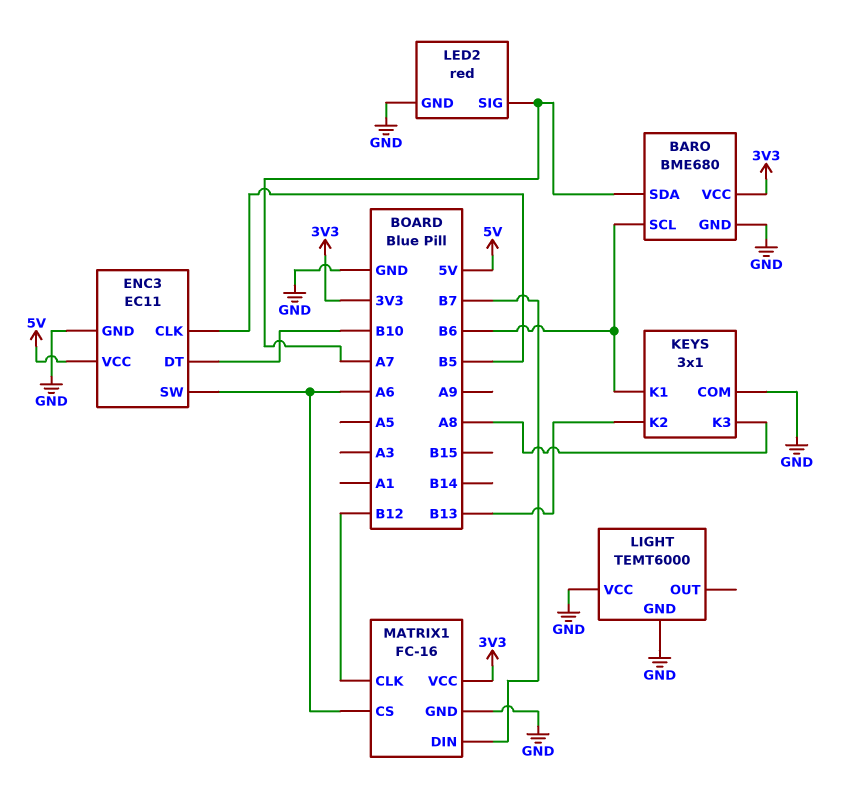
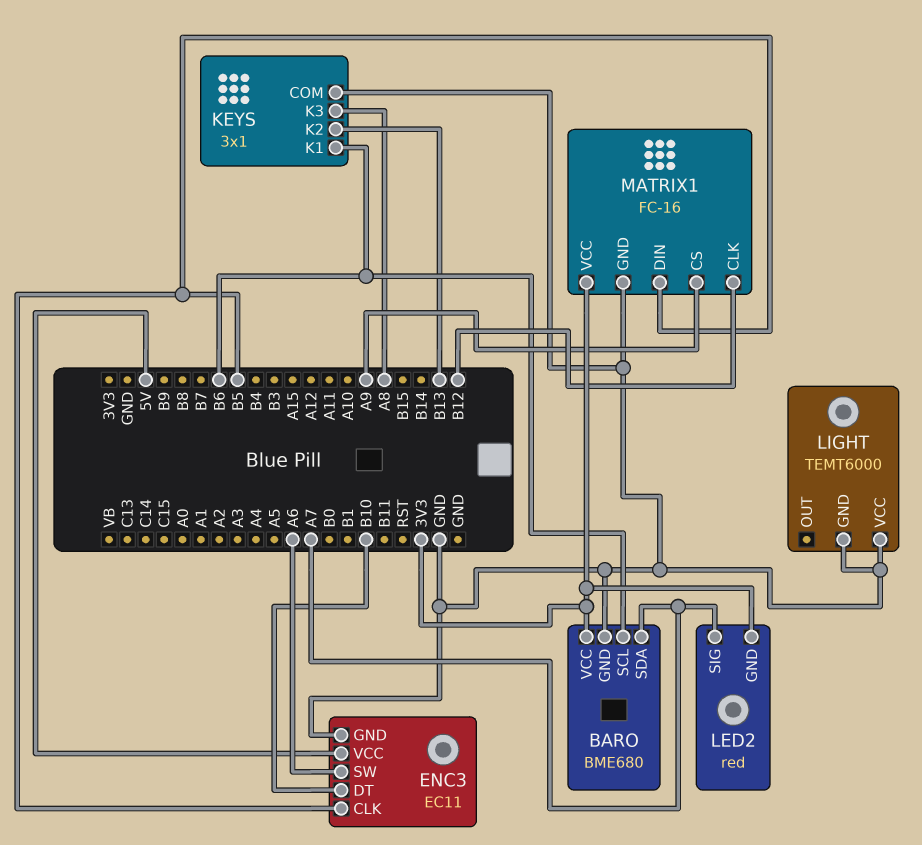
LED2 pin GND: GND -> 3V3
MATRIX1 pin CS: A6 -> A9
MATRIX1 pin DIN: B7 -> B5

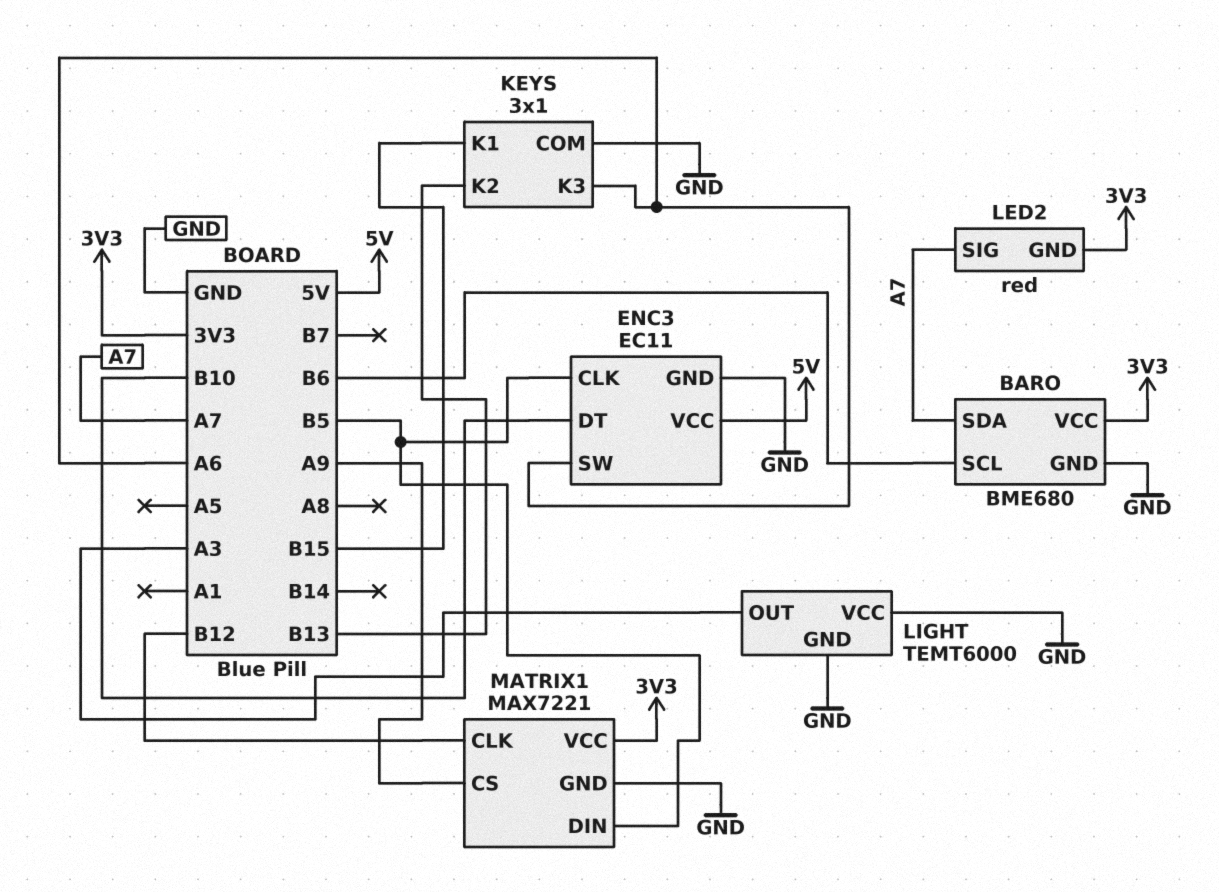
KEYS pin K1: B6 -> B15
KEYS pin K3: A8 -> A6
LIGHT pin OUT: none -> A3
MATRIX1: FC-16 -> MAX7221

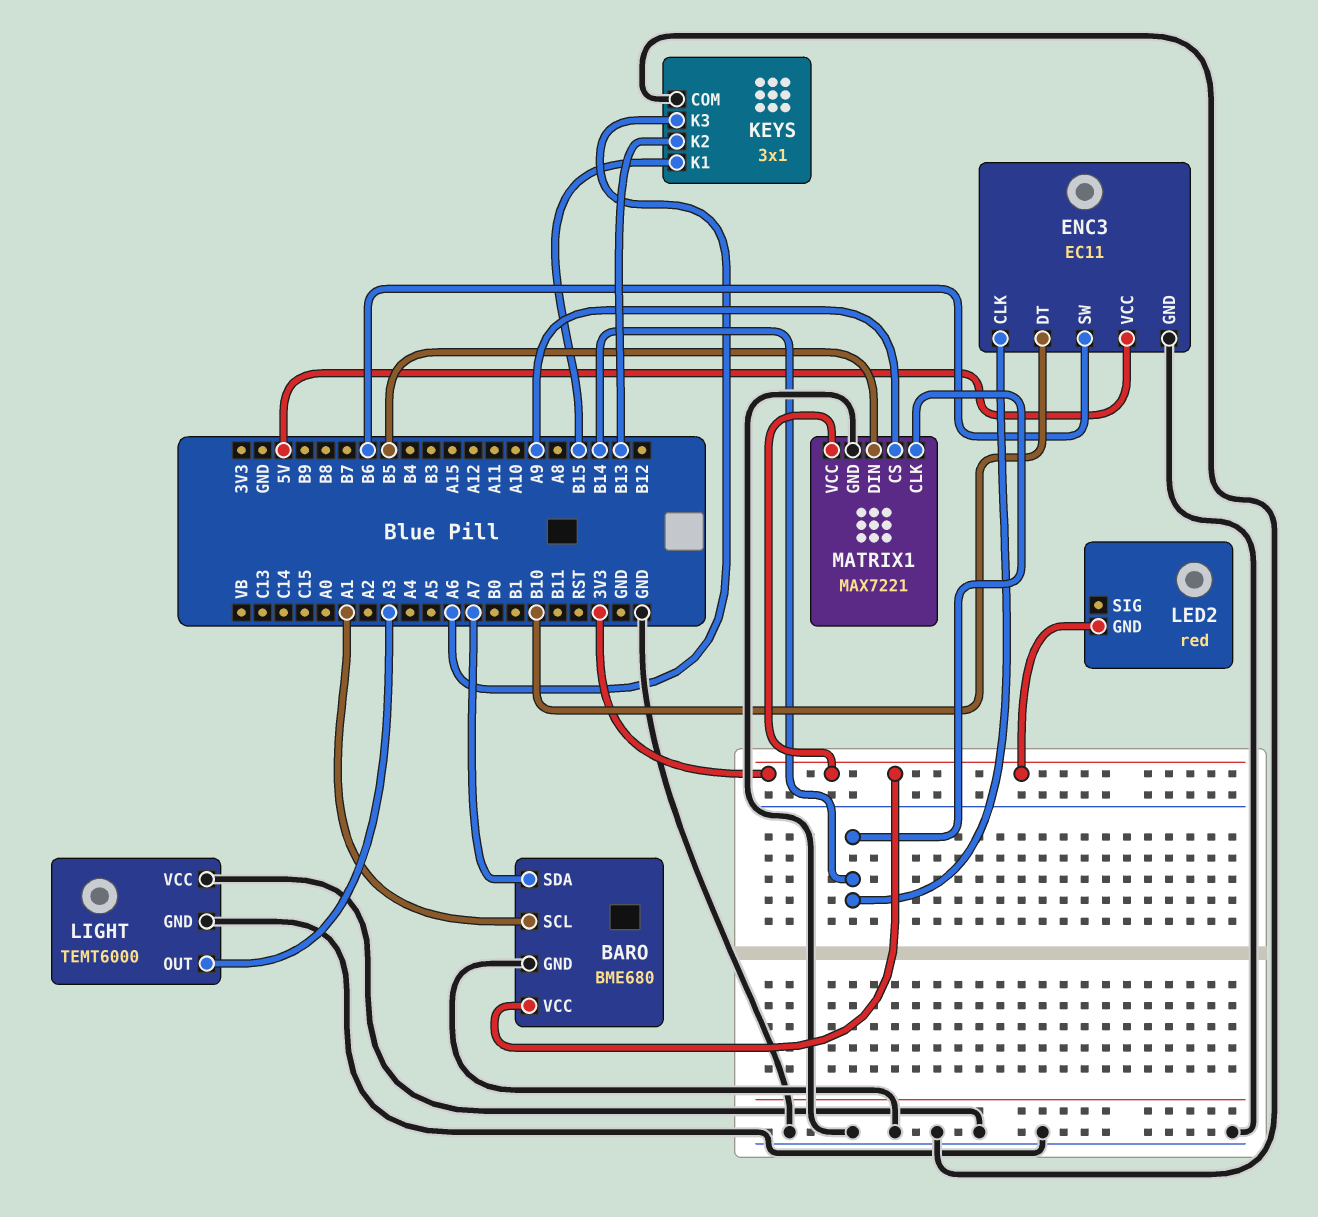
BARO pin SCL: B6 -> A1
ENC3 pin CLK: B5 -> B14
ENC3 pin SW: A6 -> B6
LED2 pin SIG: A7 -> none
MATRIX1 pin CLK: B12 -> B14

